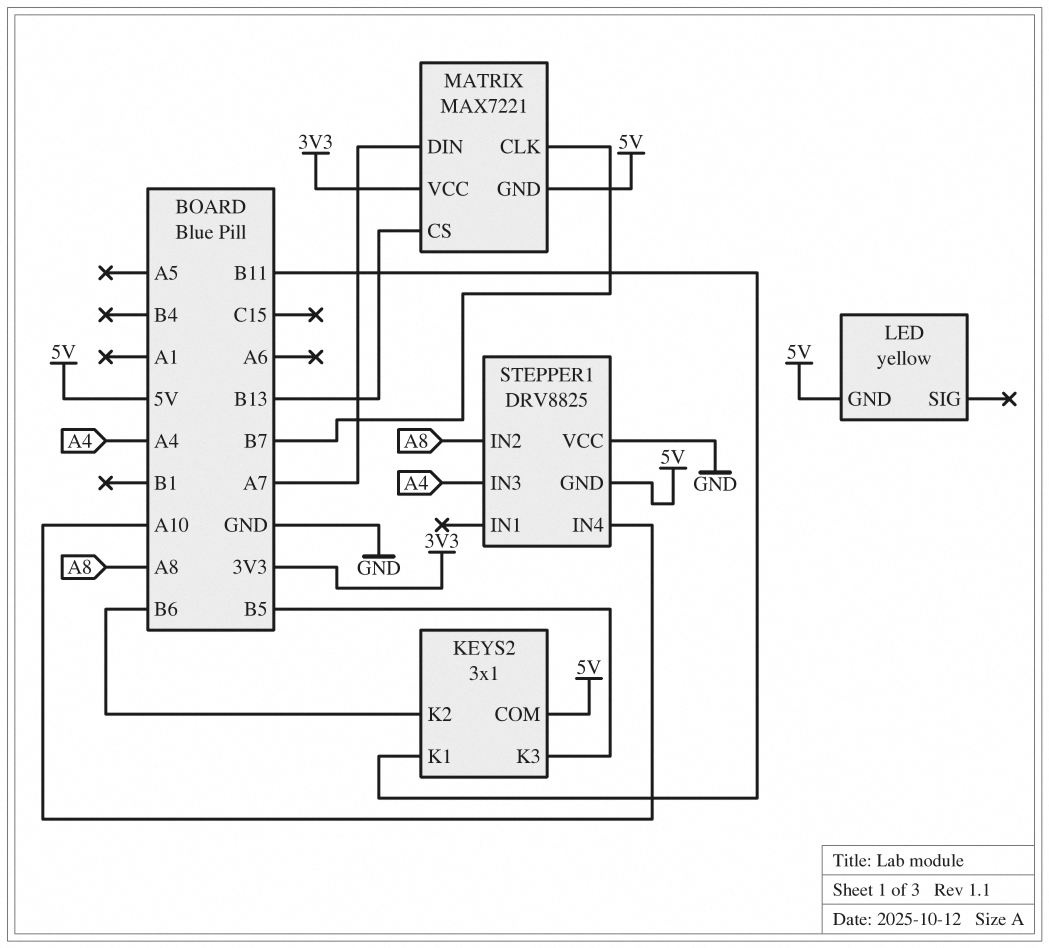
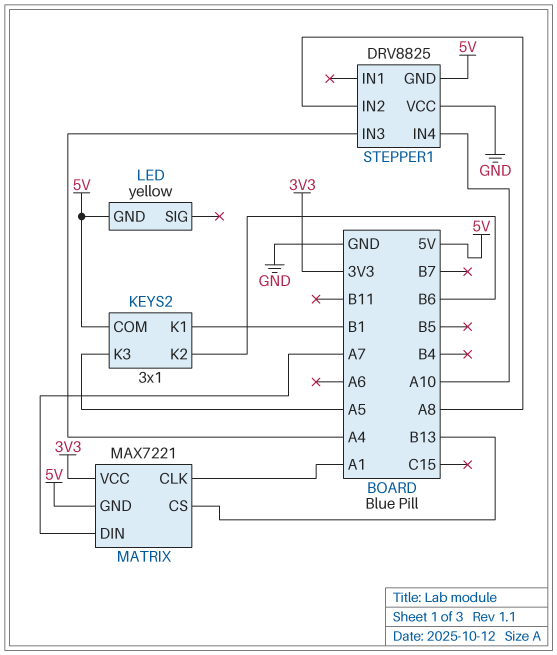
KEYS2 pin K1: B11 -> B1
KEYS2 pin K3: B5 -> A5
MATRIX pin CLK: B7 -> A1

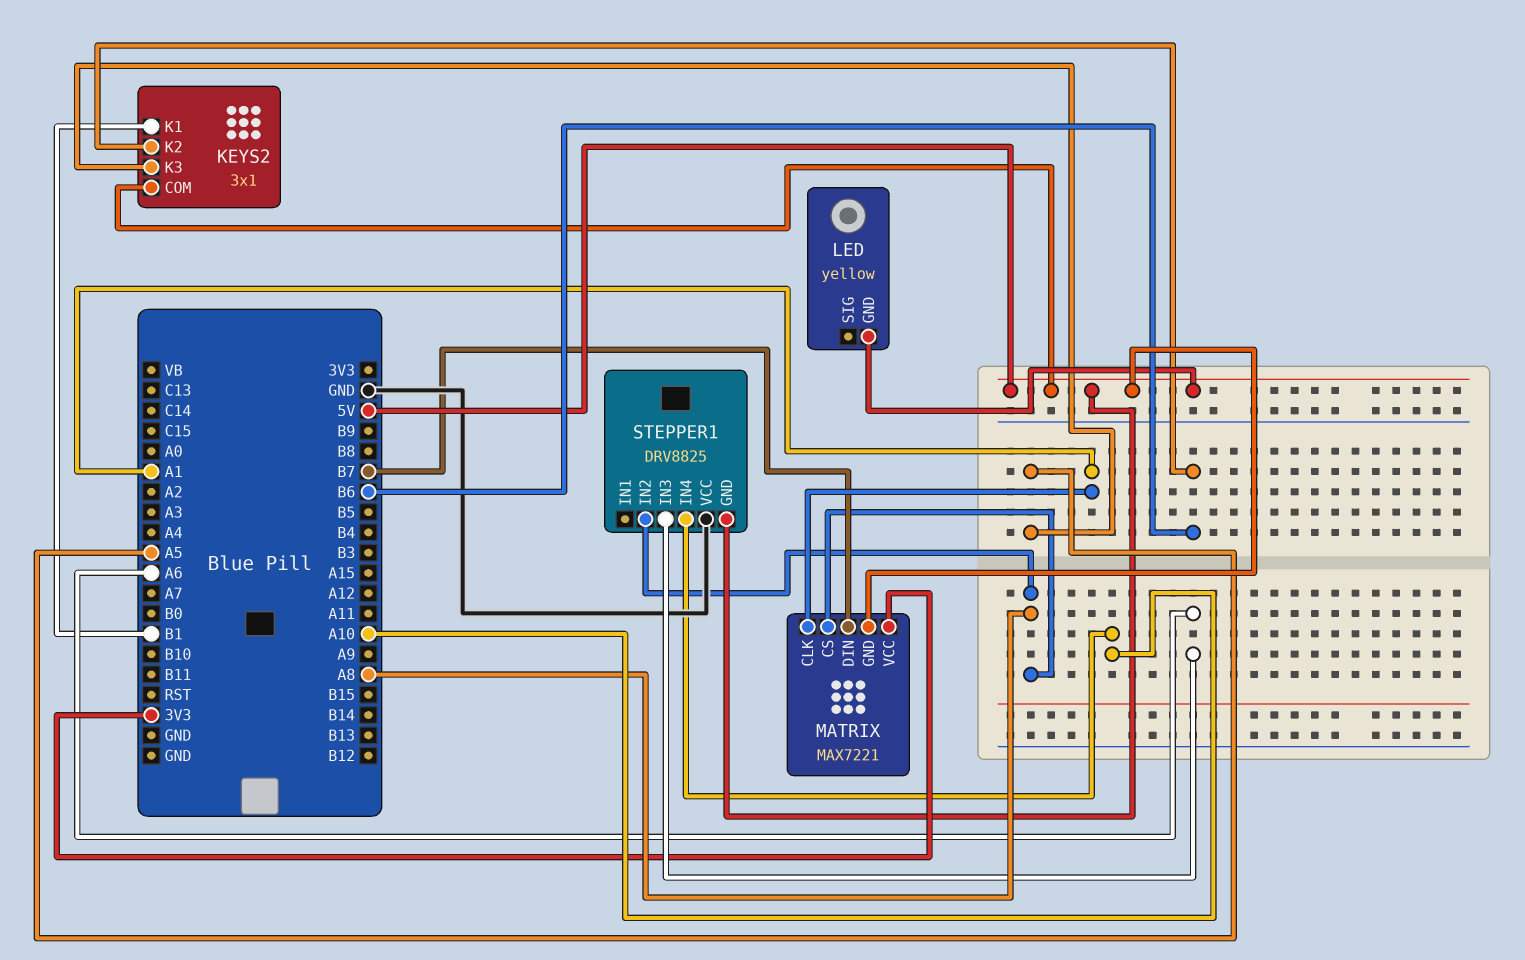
MATRIX pin CS: B13 -> A8
MATRIX pin DIN: A7 -> B7
STEPPER1 pin IN3: A4 -> A6

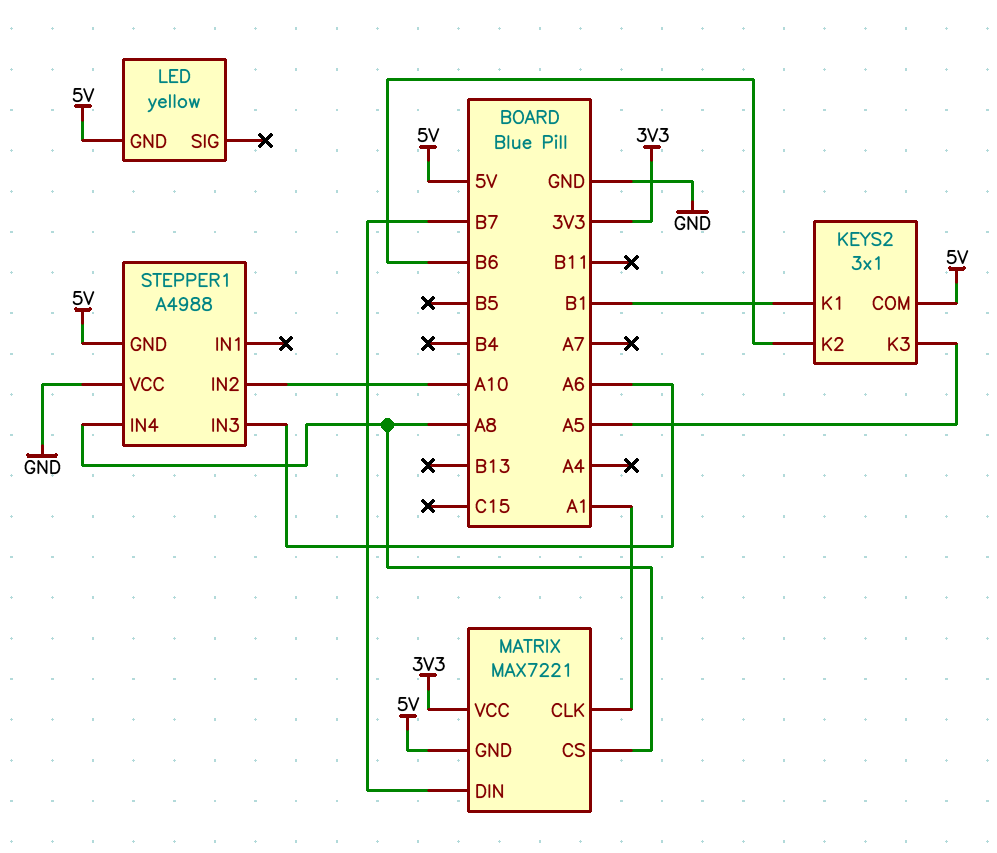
STEPPER1: DRV8825 -> A4988
STEPPER1 pin IN2: A8 -> A10
STEPPER1 pin IN4: A10 -> A8

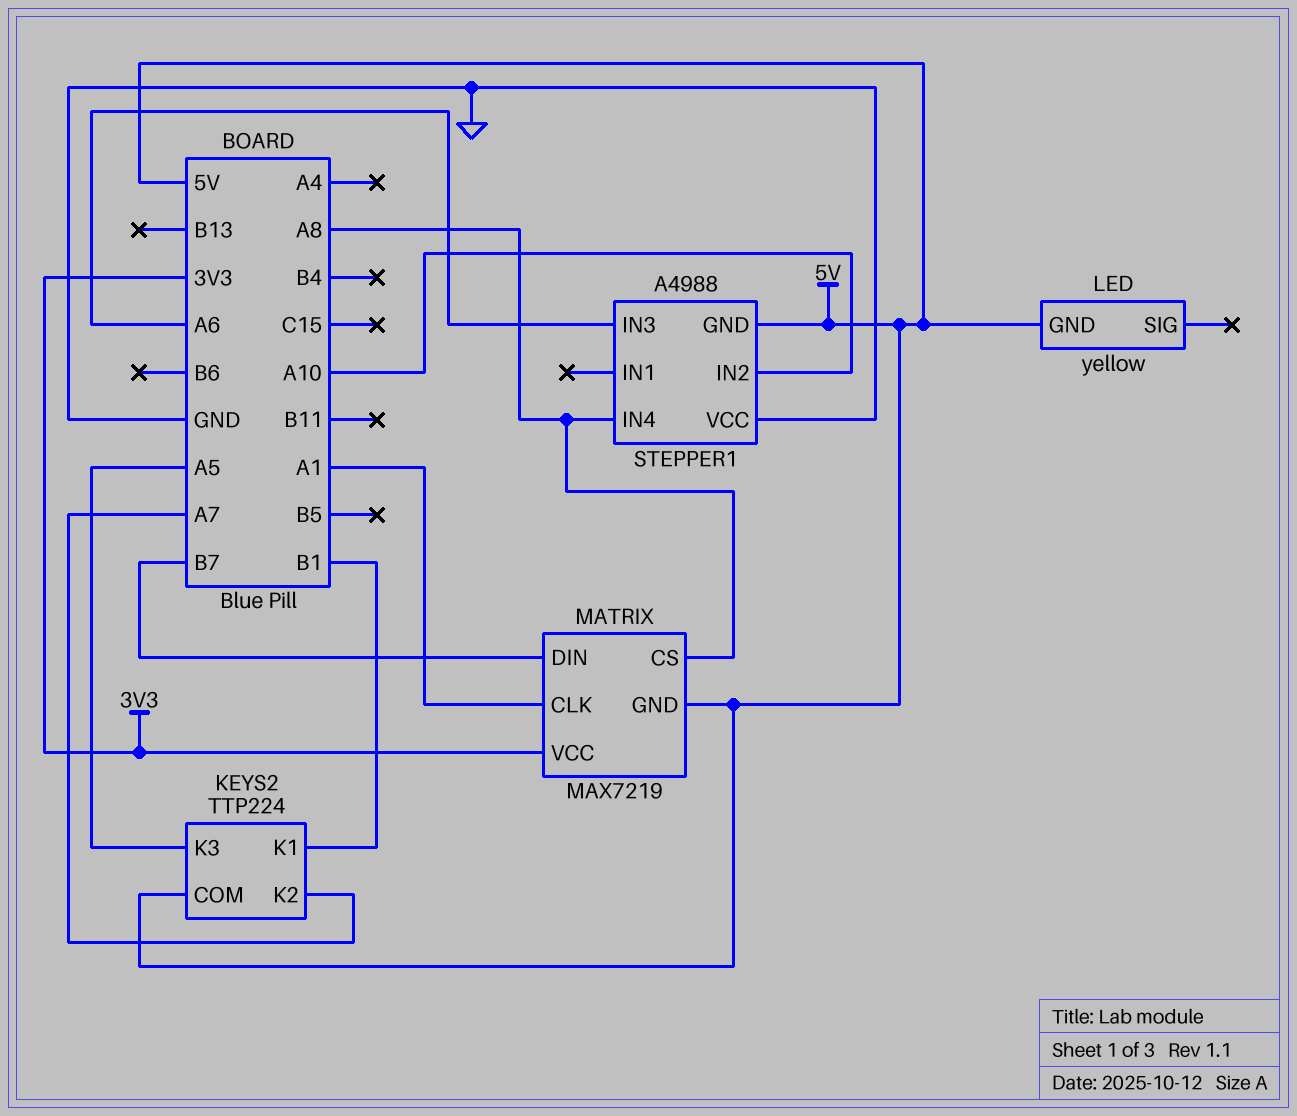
KEYS2: 3x1 -> TTP224
KEYS2 pin K2: B6 -> A7
MATRIX: MAX7221 -> MAX7219

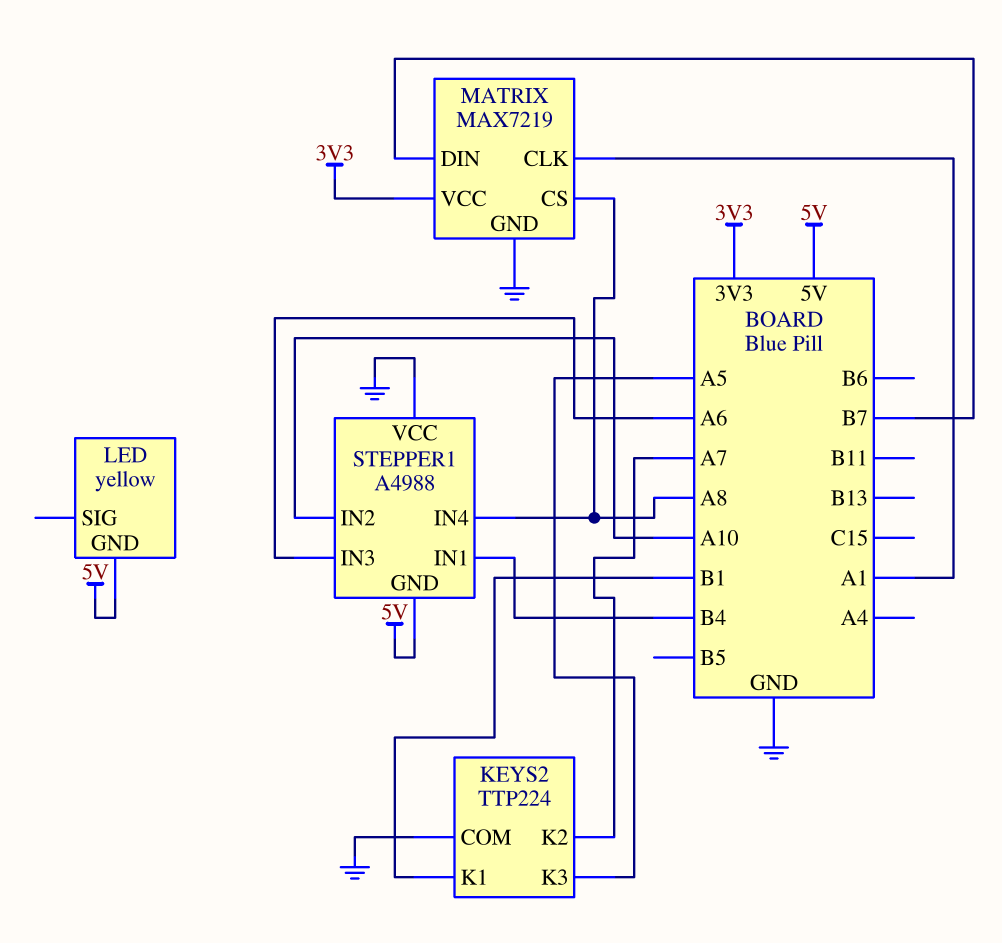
KEYS2 pin COM: 5V -> GND
MATRIX pin GND: 5V -> GND
STEPPER1 pin IN1: none -> B4

